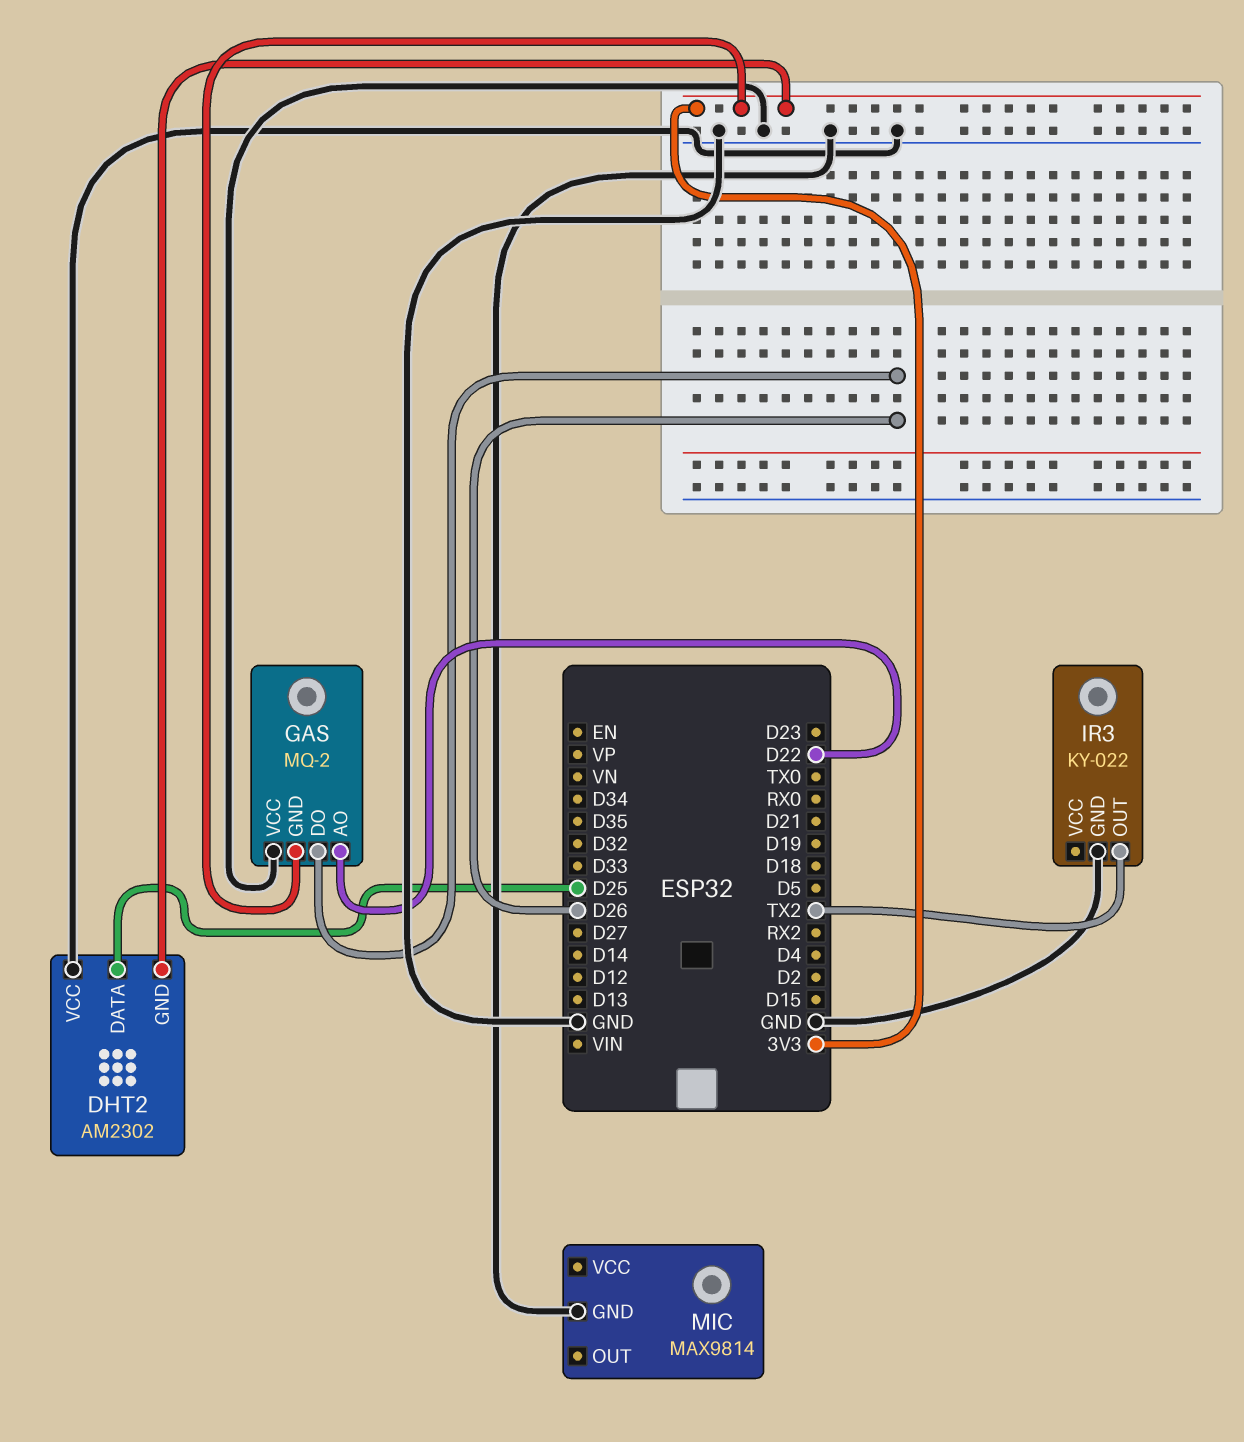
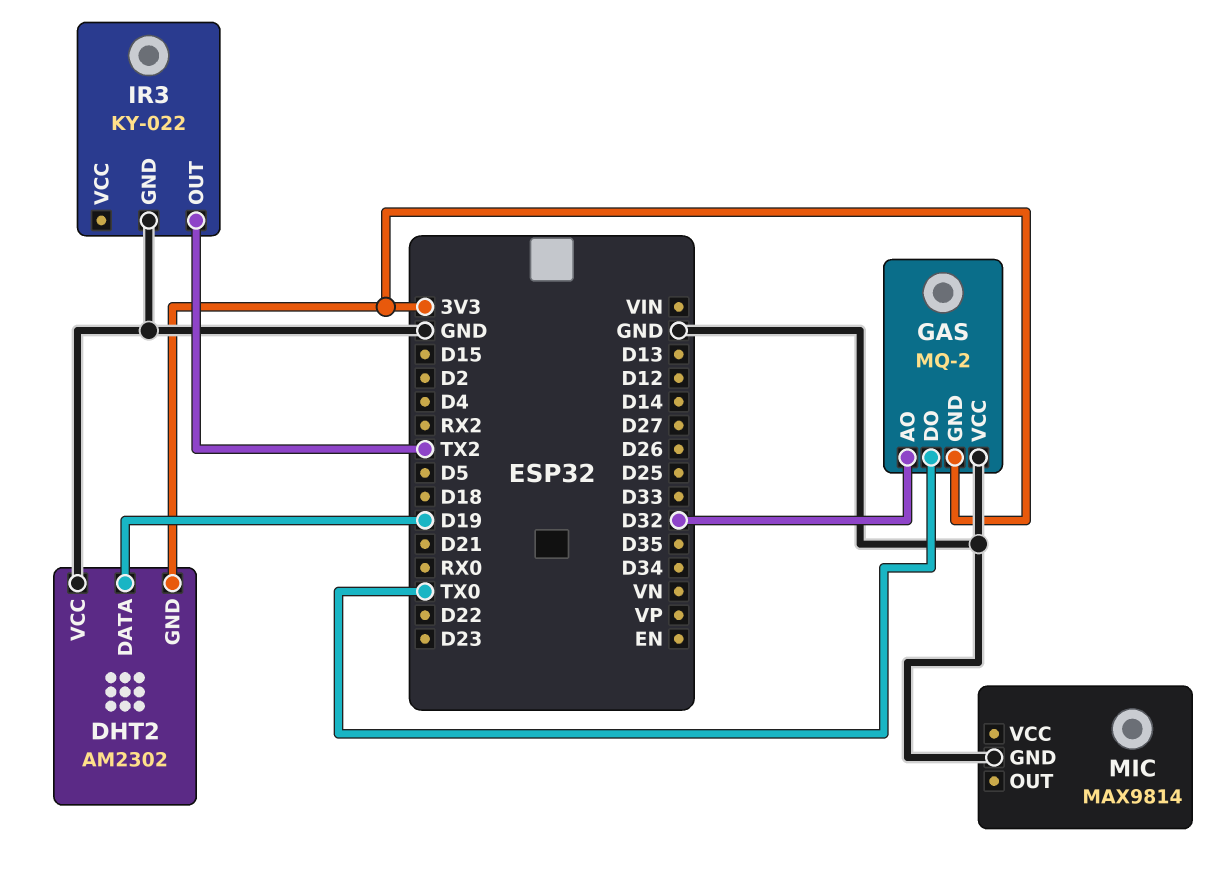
DHT2 pin DATA: D25 -> D19
GAS pin AO: D22 -> D32
GAS pin DO: D26 -> TX0

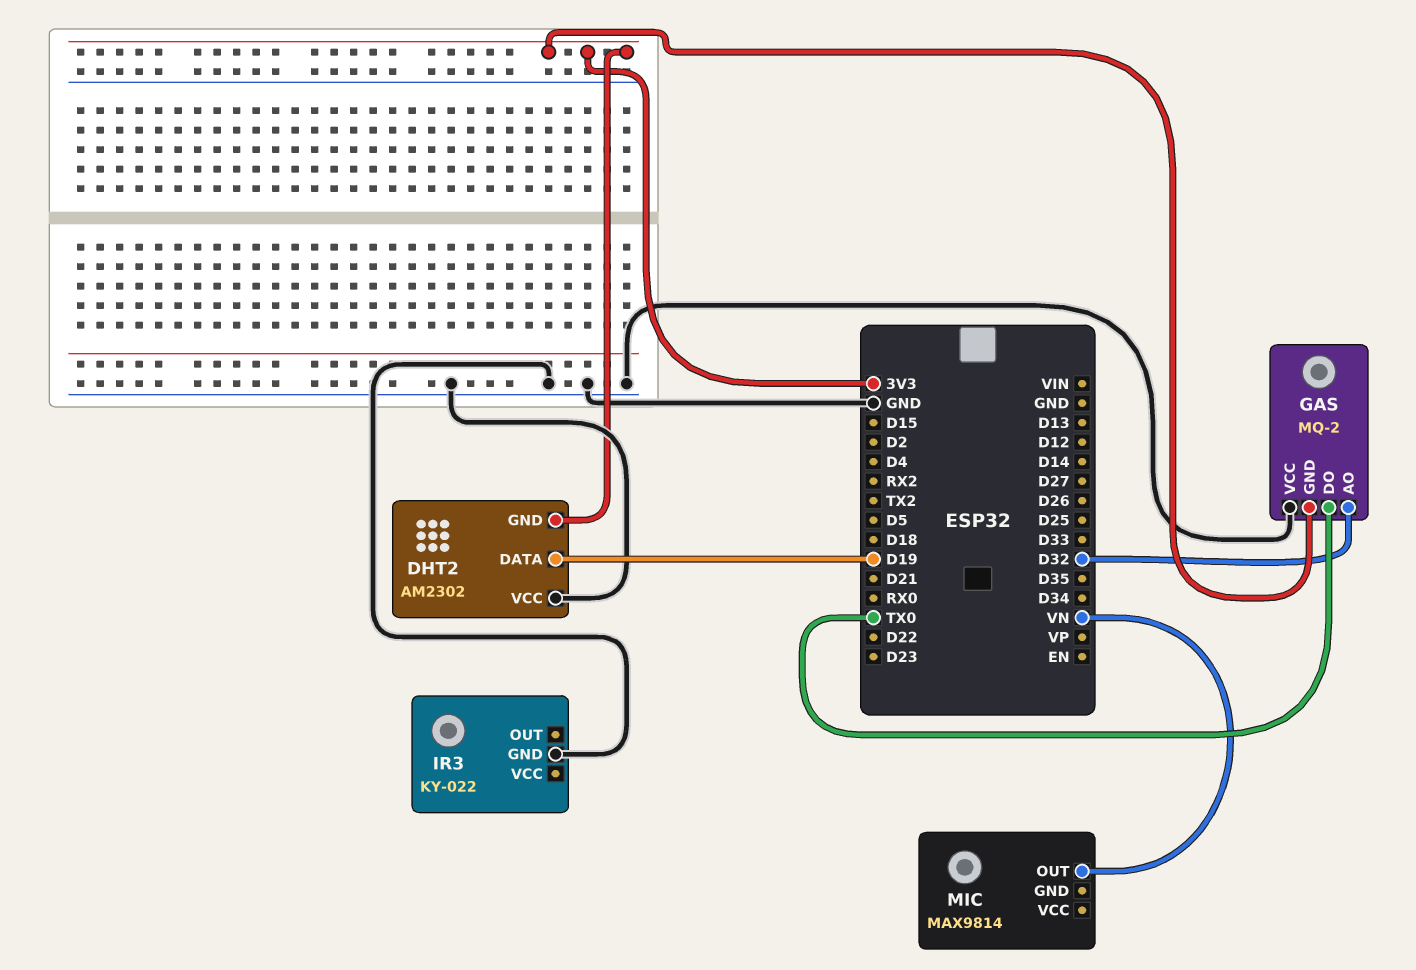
IR3 pin OUT: TX2 -> none
MIC pin GND: GND -> none
MIC pin OUT: none -> VN

